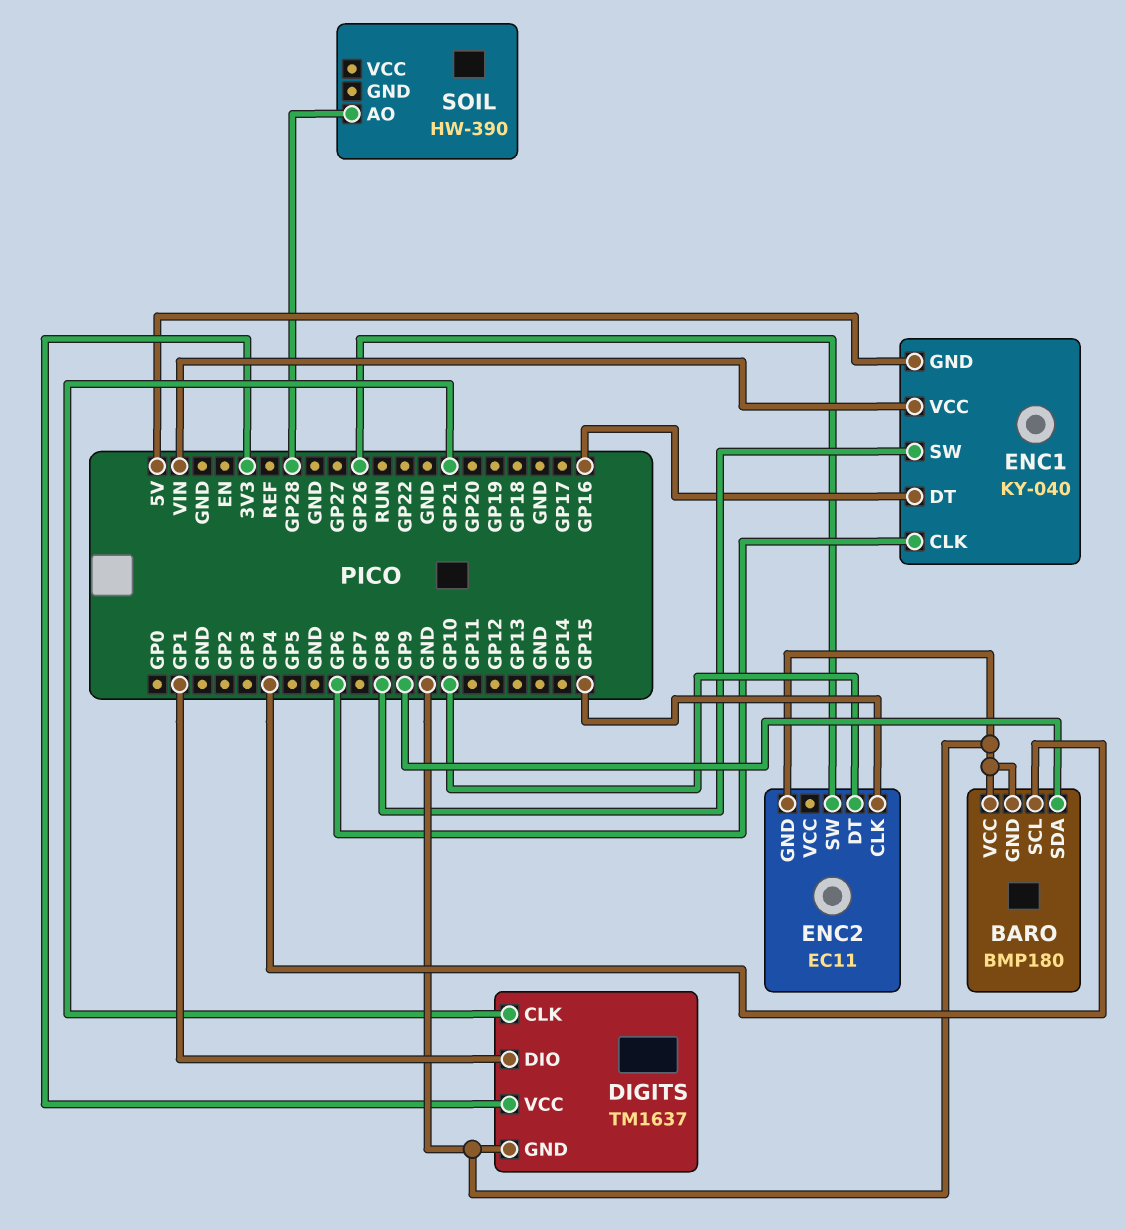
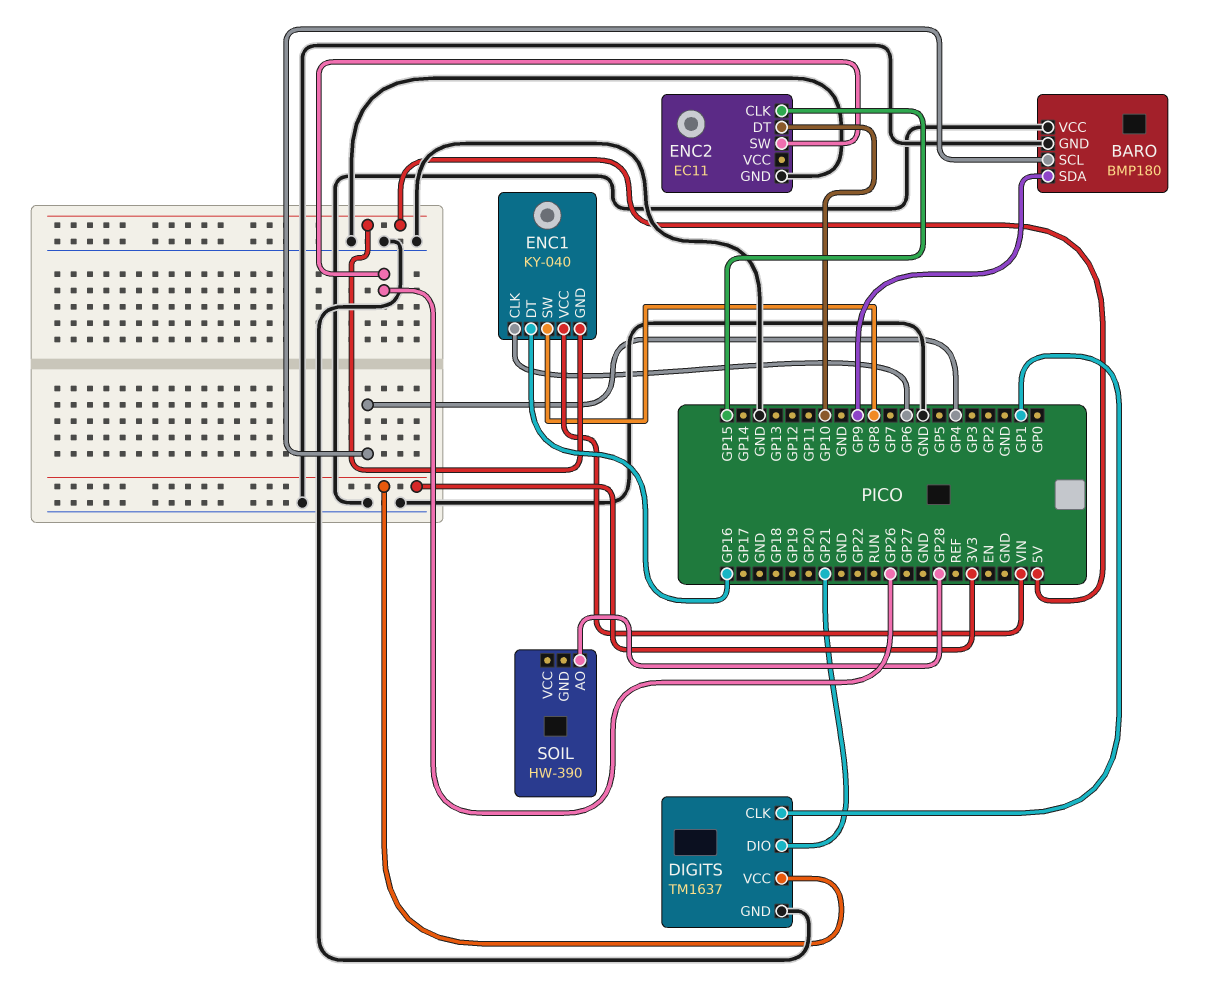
DIGITS pin CLK: GP21 -> GP1
DIGITS pin DIO: GP1 -> GP21

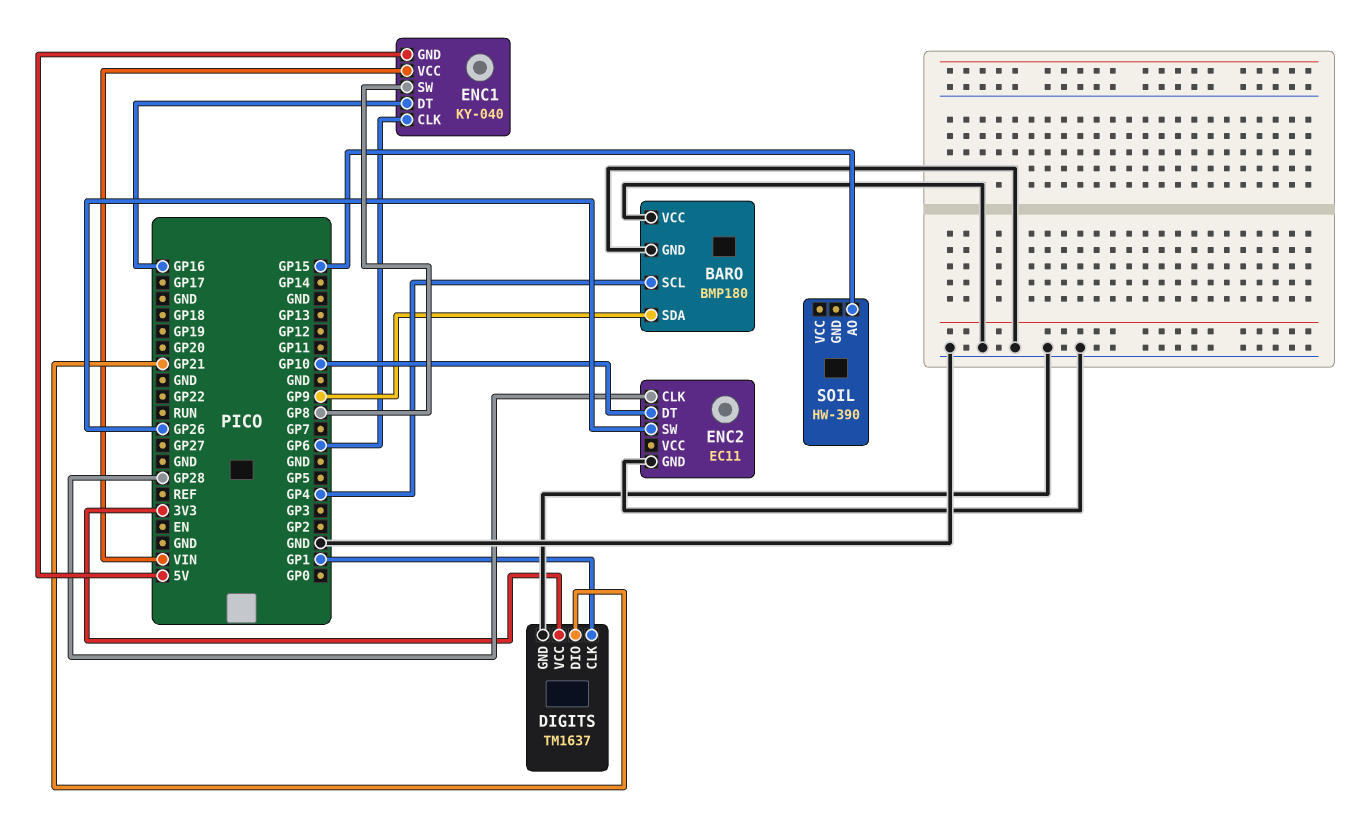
ENC2 pin CLK: GP15 -> GP28
SOIL pin AO: GP28 -> GP15

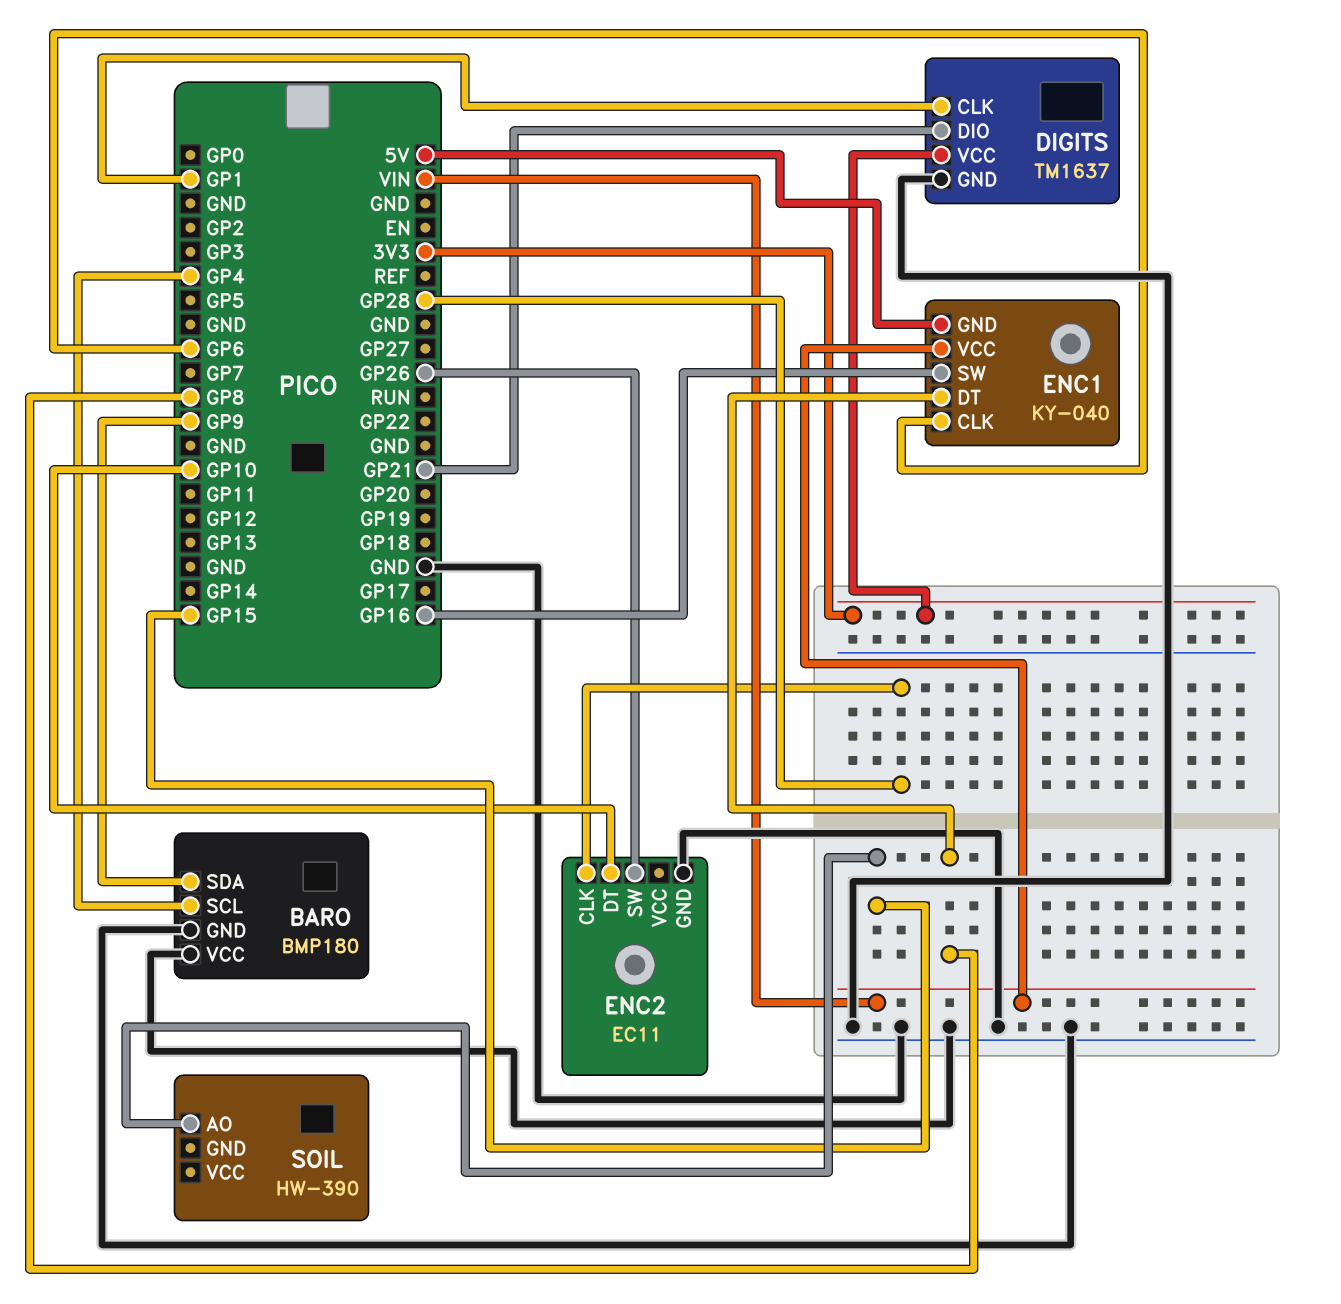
ENC1 pin DT: GP16 -> GP8
ENC1 pin SW: GP8 -> GP16

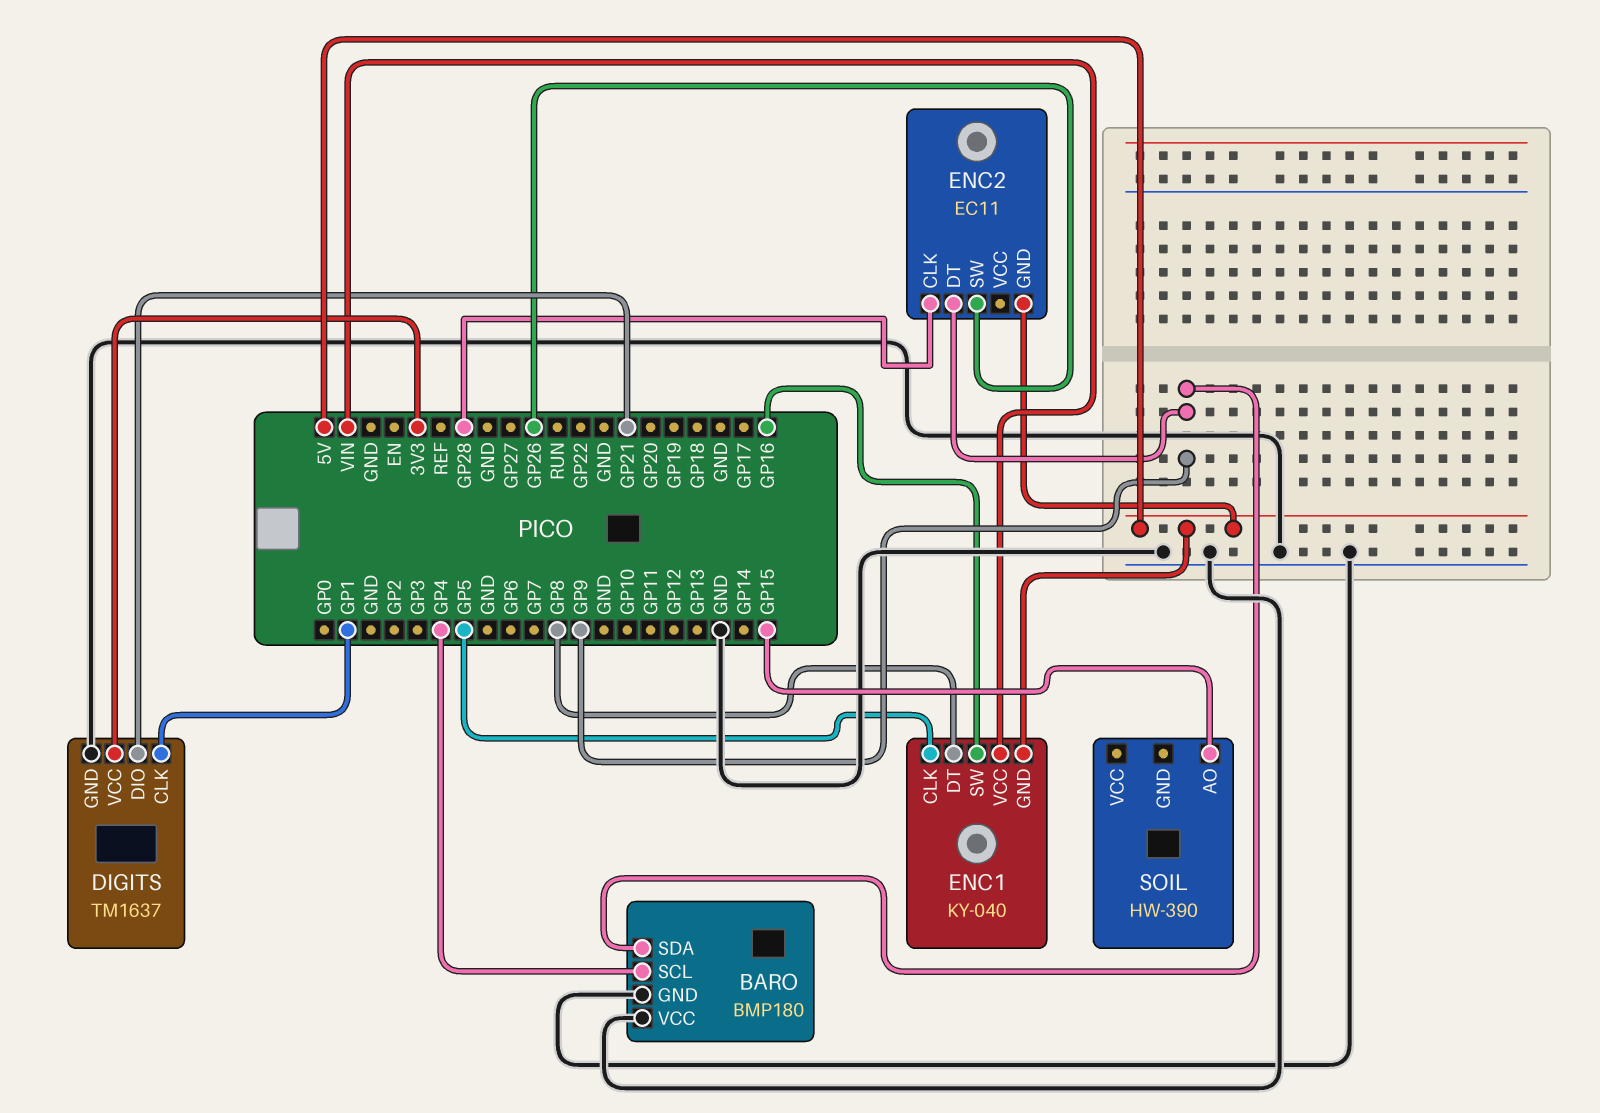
ENC1 pin CLK: GP6 -> GP5
ENC2 pin DT: GP10 -> GP9
ENC2 pin GND: GND -> 5V

